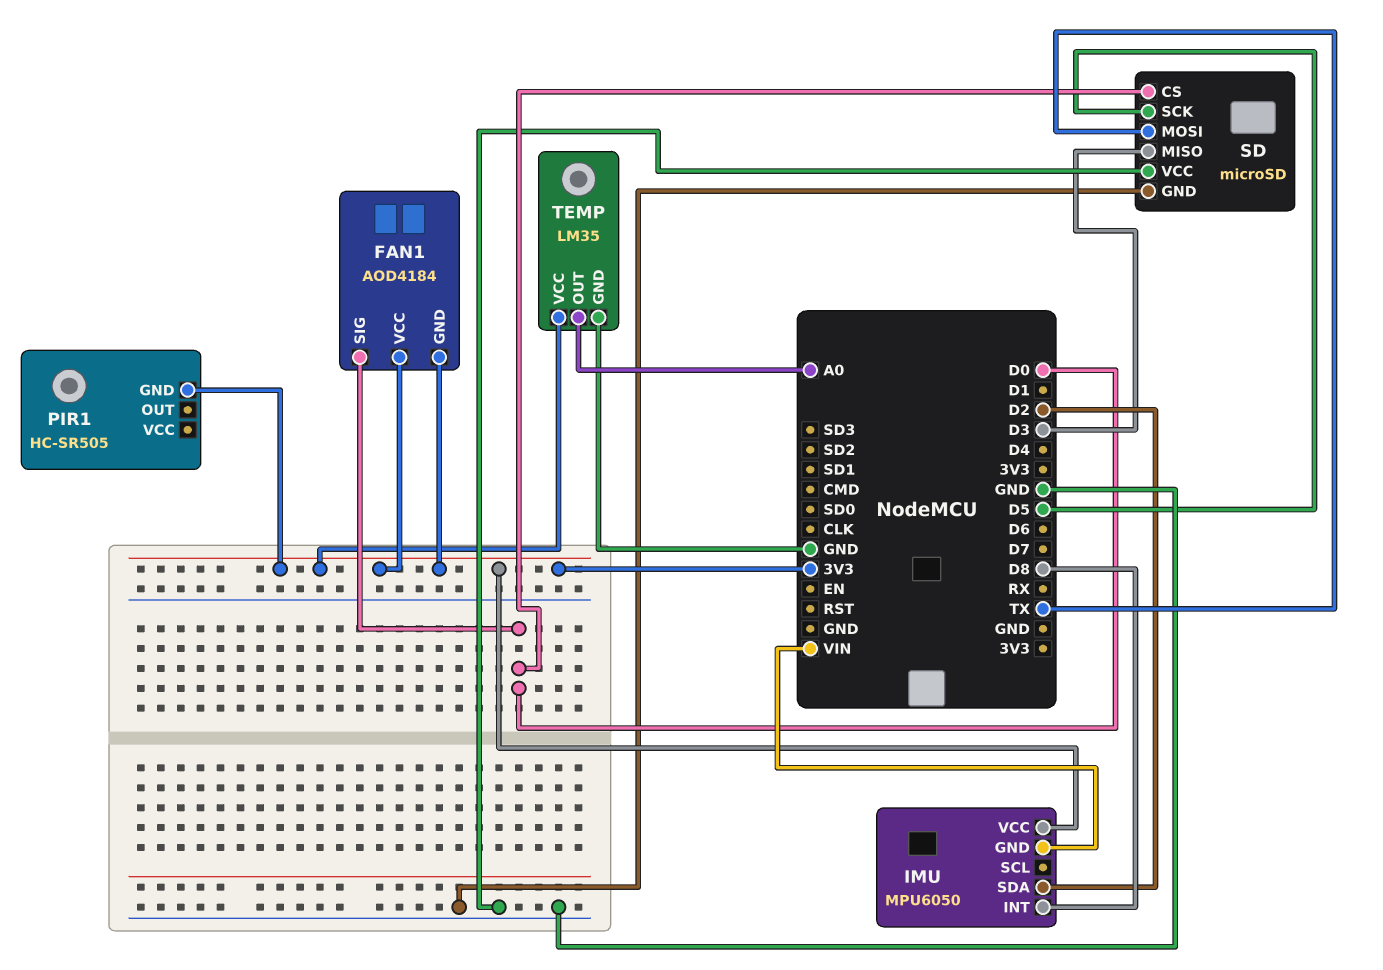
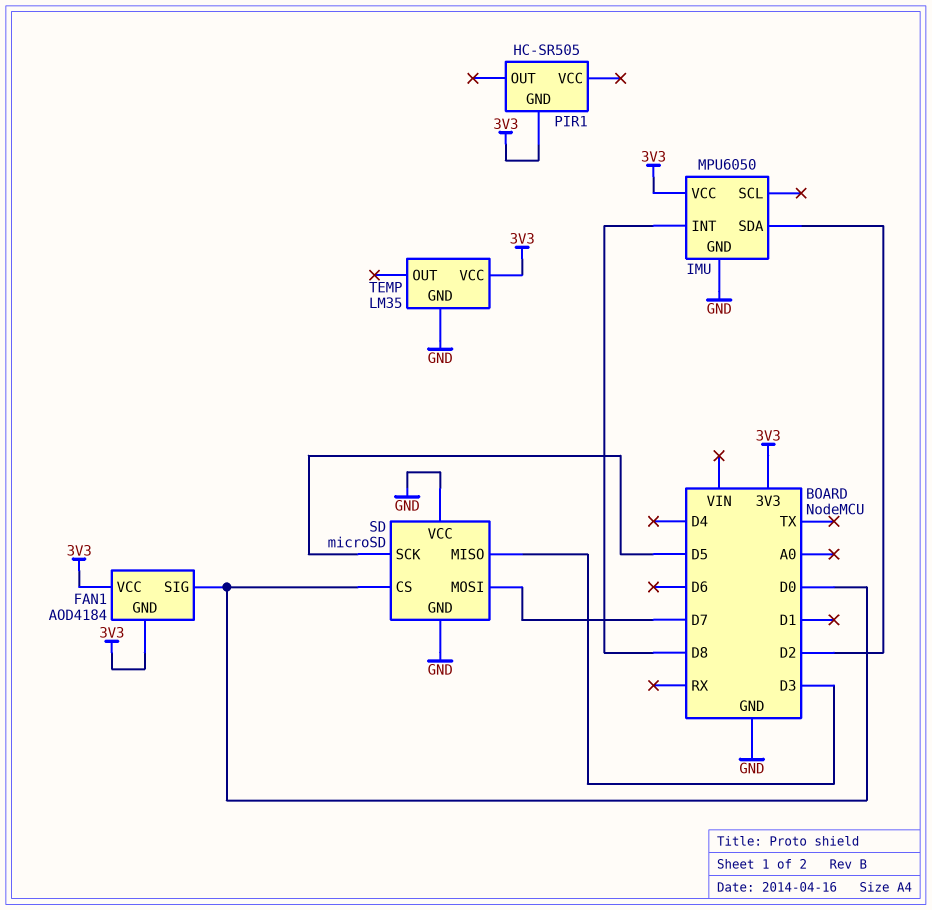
IMU pin GND: VIN -> GND
SD pin MOSI: TX -> D7
TEMP pin OUT: A0 -> none

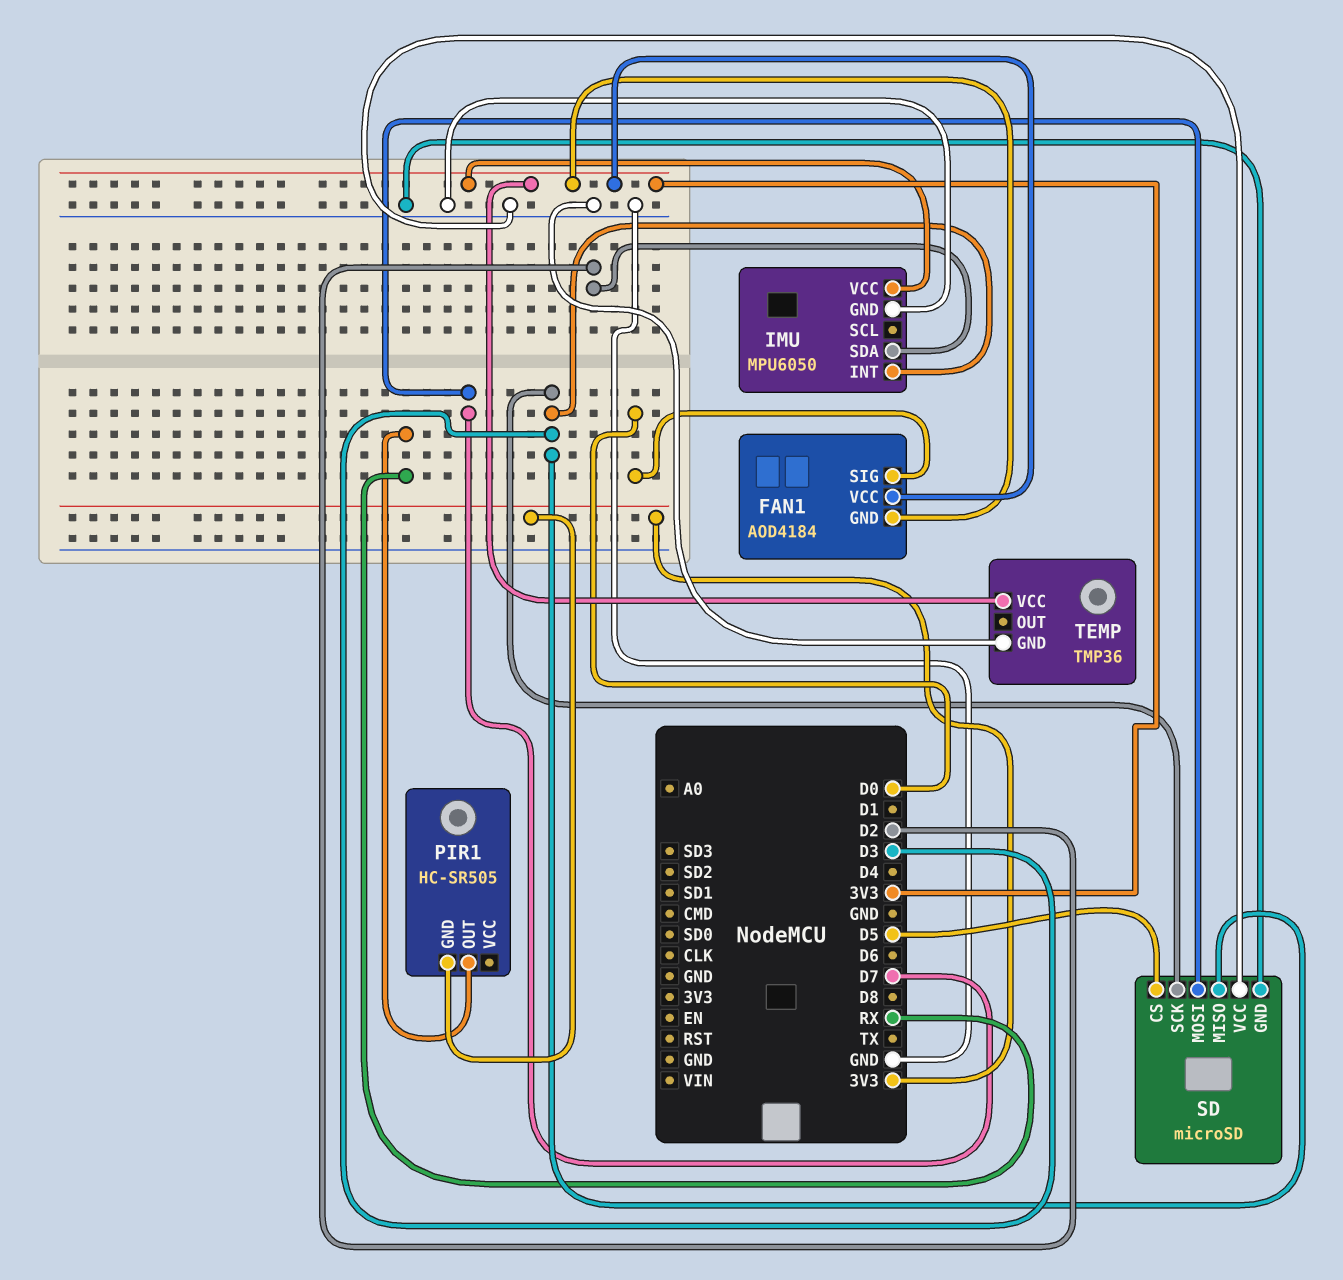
IMU pin INT: D8 -> D3
PIR1 pin OUT: none -> RX
SD pin CS: D0 -> D5
SD pin SCK: D5 -> D3
TEMP: LM35 -> TMP36

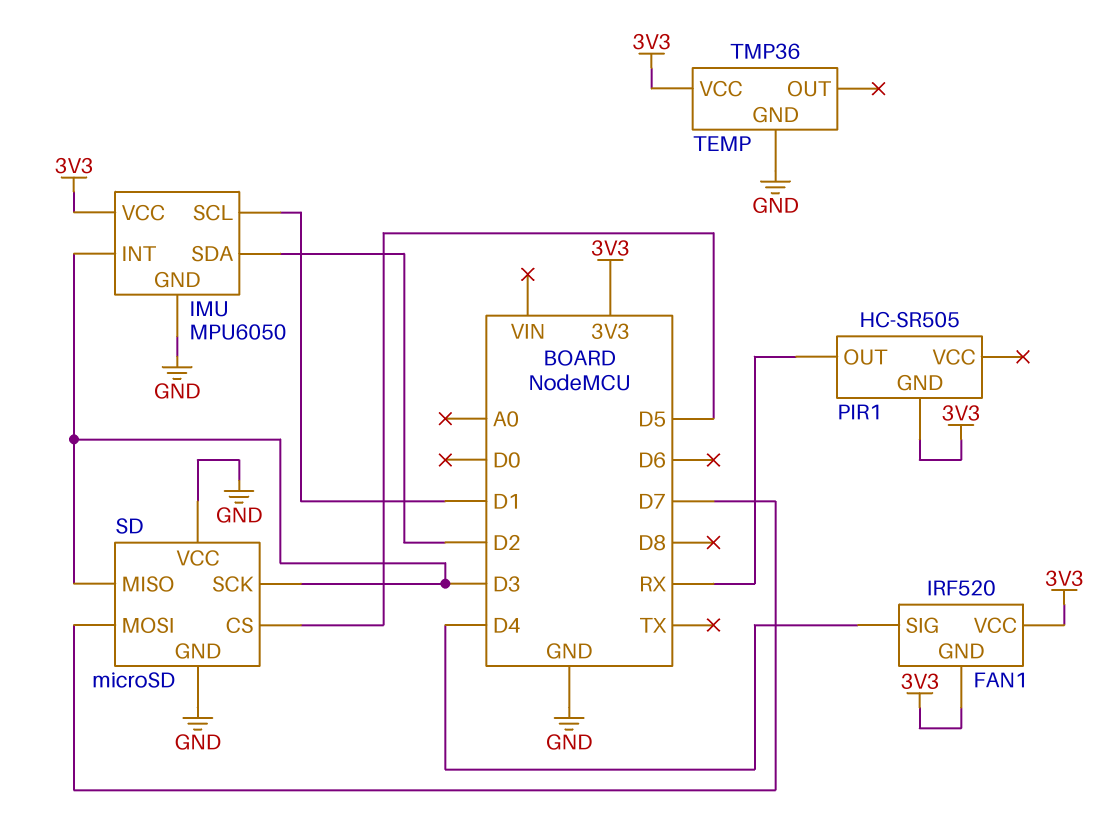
FAN1: AOD4184 -> IRF520
FAN1 pin SIG: D0 -> D4
IMU pin SCL: none -> D1

